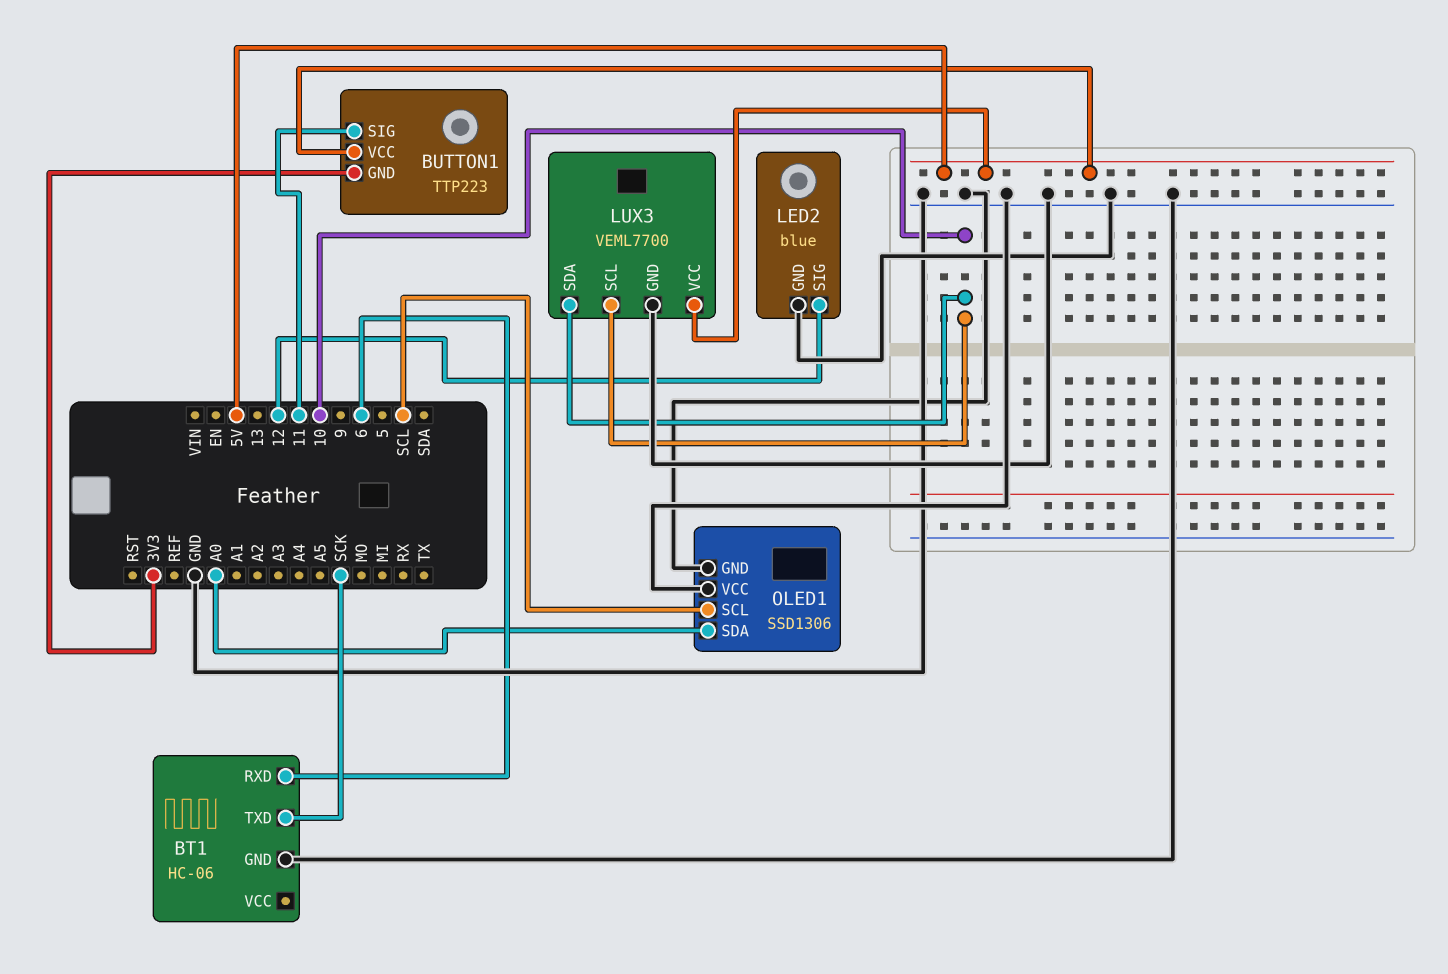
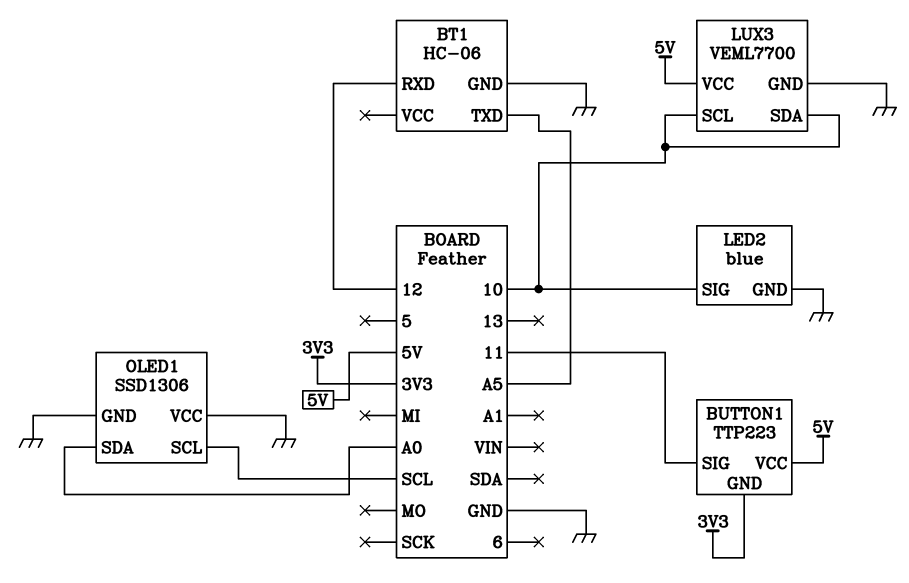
BT1 pin RXD: 6 -> 12
BT1 pin TXD: SCK -> A5
LED2 pin SIG: 12 -> 10

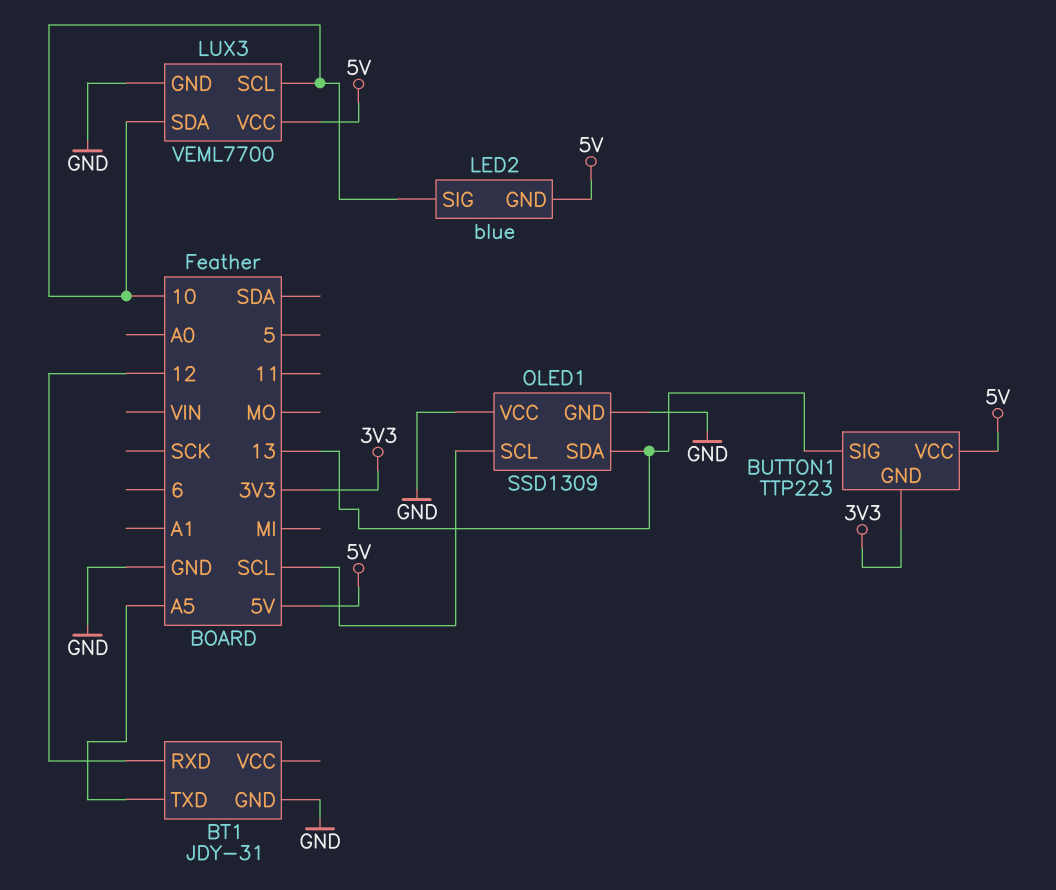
BT1: HC-06 -> JDY-31
BUTTON1 pin SIG: 11 -> 13
LED2 pin GND: GND -> 5V
OLED1: SSD1306 -> SSD1309
OLED1 pin SDA: A0 -> 13

